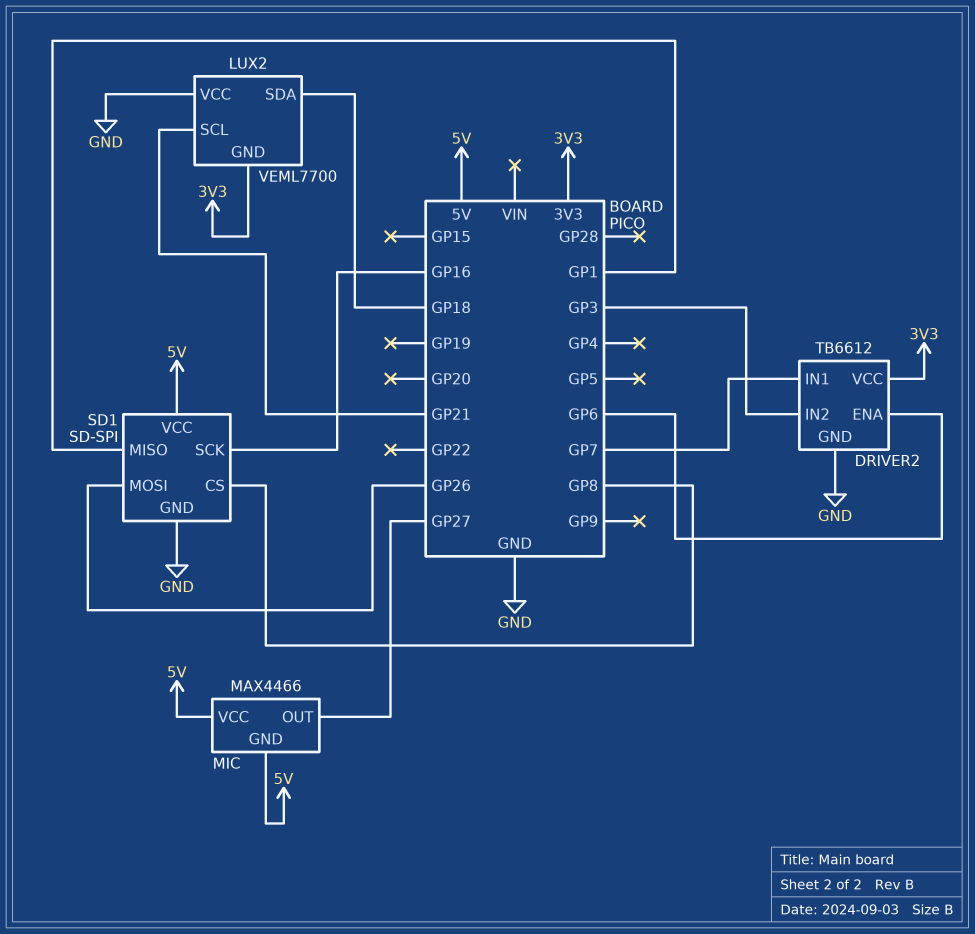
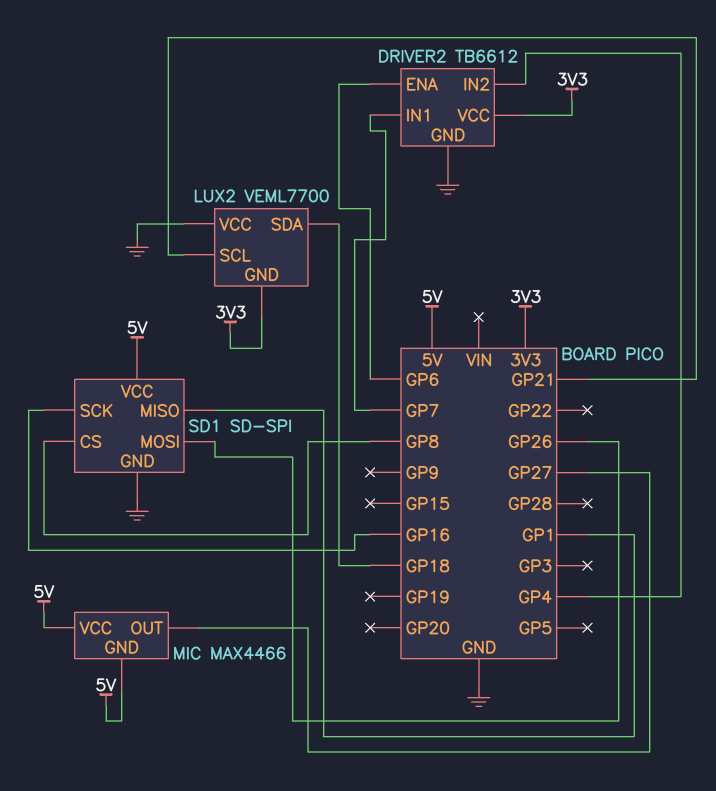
DRIVER2 pin IN2: GP3 -> GP4

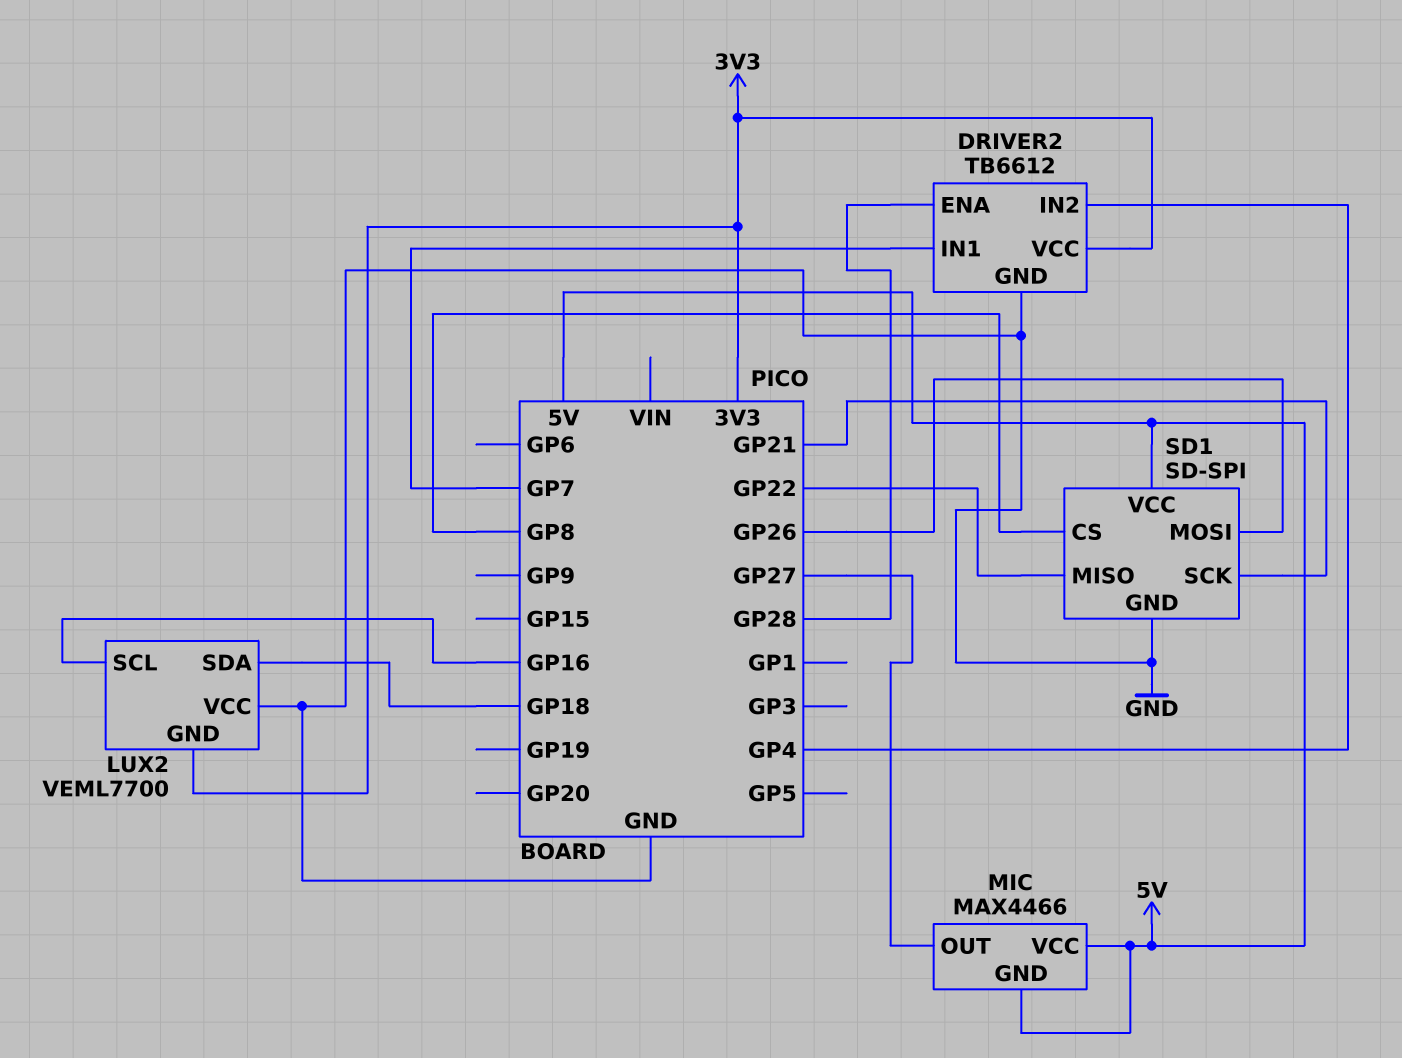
DRIVER2 pin ENA: GP6 -> GP28
LUX2 pin SCL: GP21 -> GP16
SD1 pin MISO: GP1 -> GP22
SD1 pin SCK: GP16 -> GP21

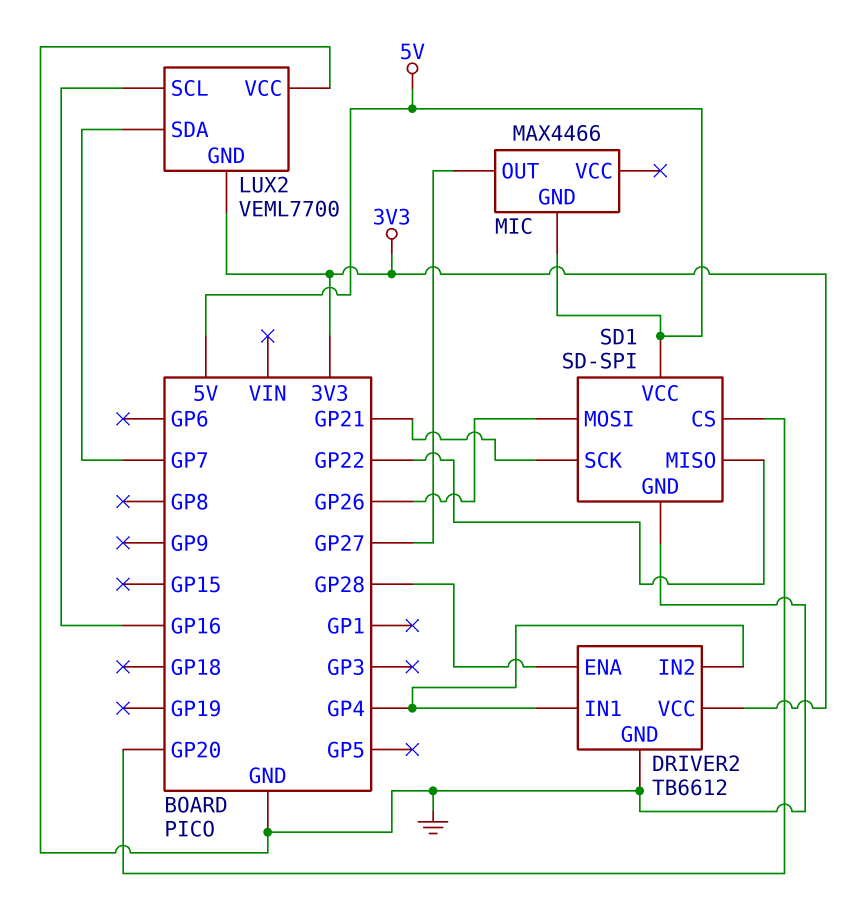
DRIVER2 pin IN1: GP7 -> GP4
LUX2 pin SDA: GP18 -> GP7
MIC pin VCC: 5V -> none
SD1 pin CS: GP8 -> GP20

